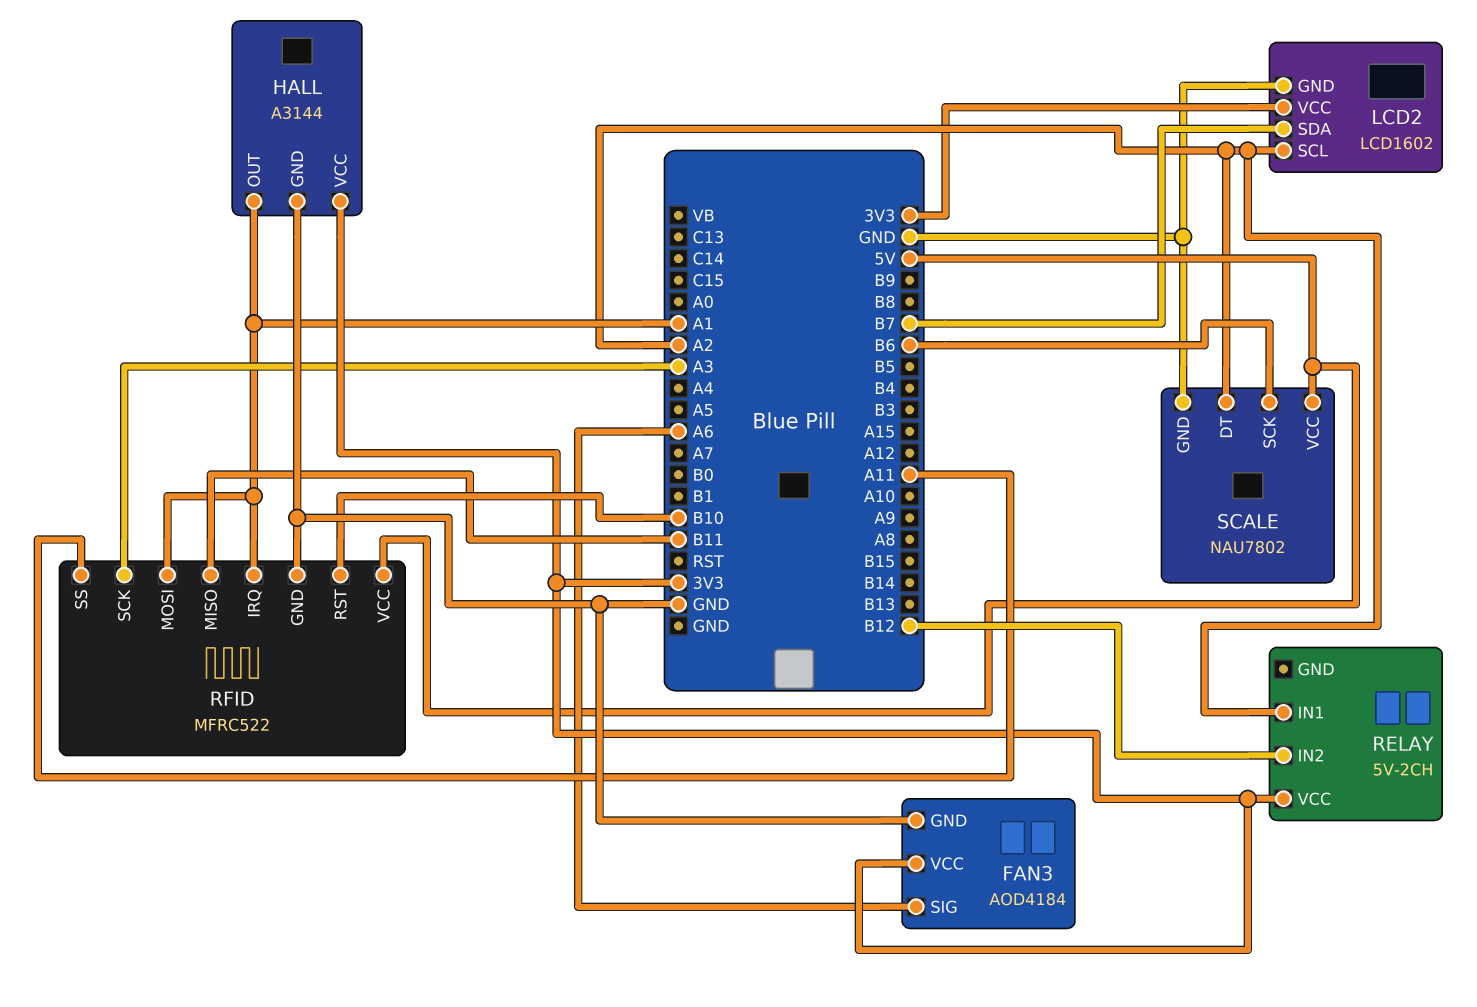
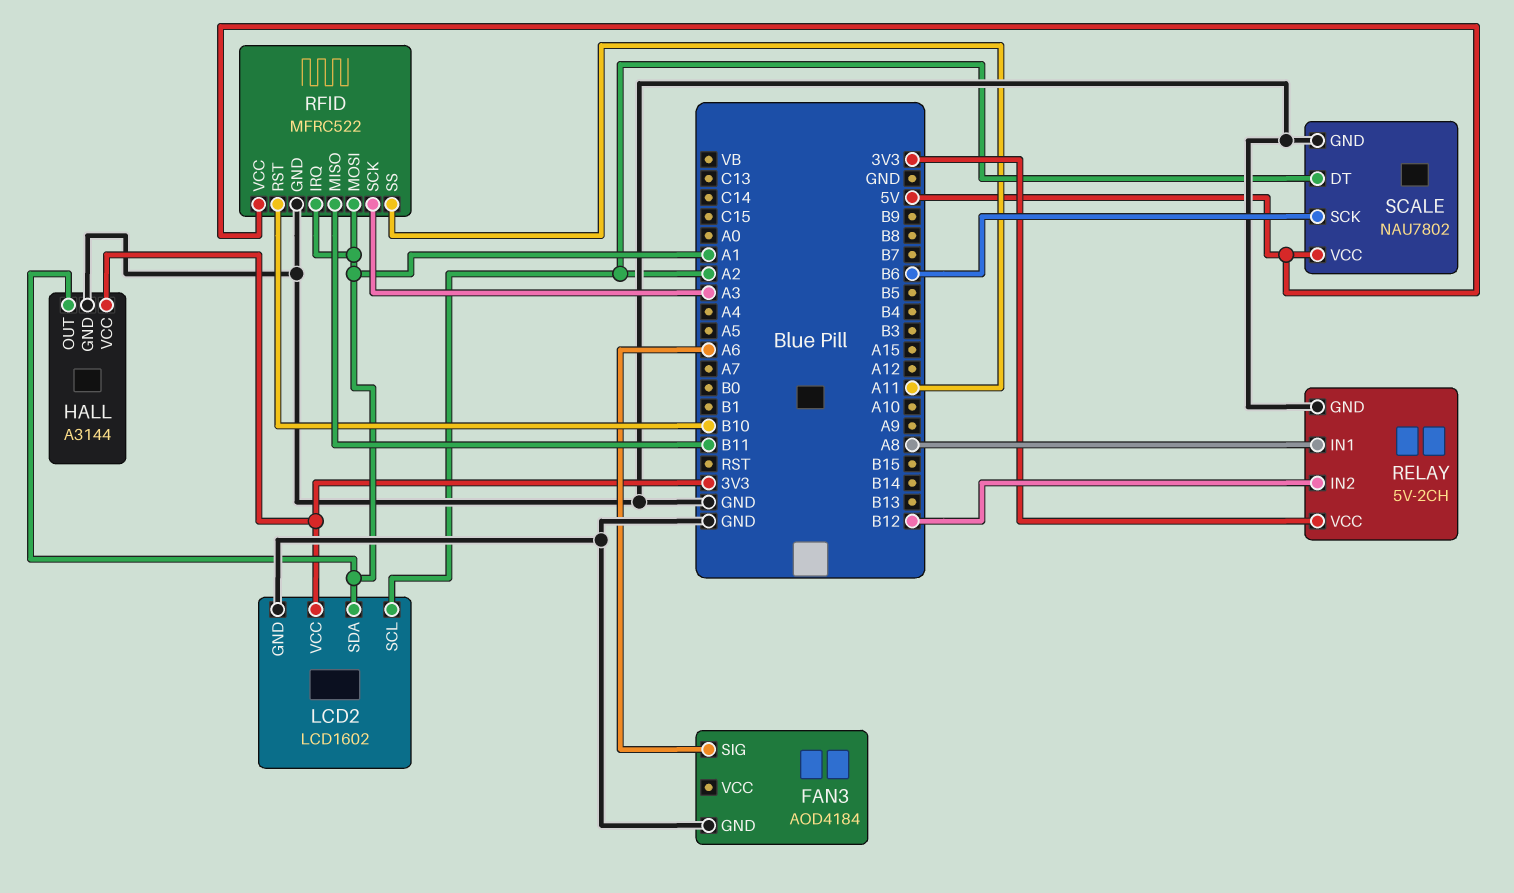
FAN3 pin VCC: 3V3 -> none
LCD2 pin SDA: B7 -> A1
RELAY pin GND: none -> GND
RELAY pin IN1: A2 -> A8

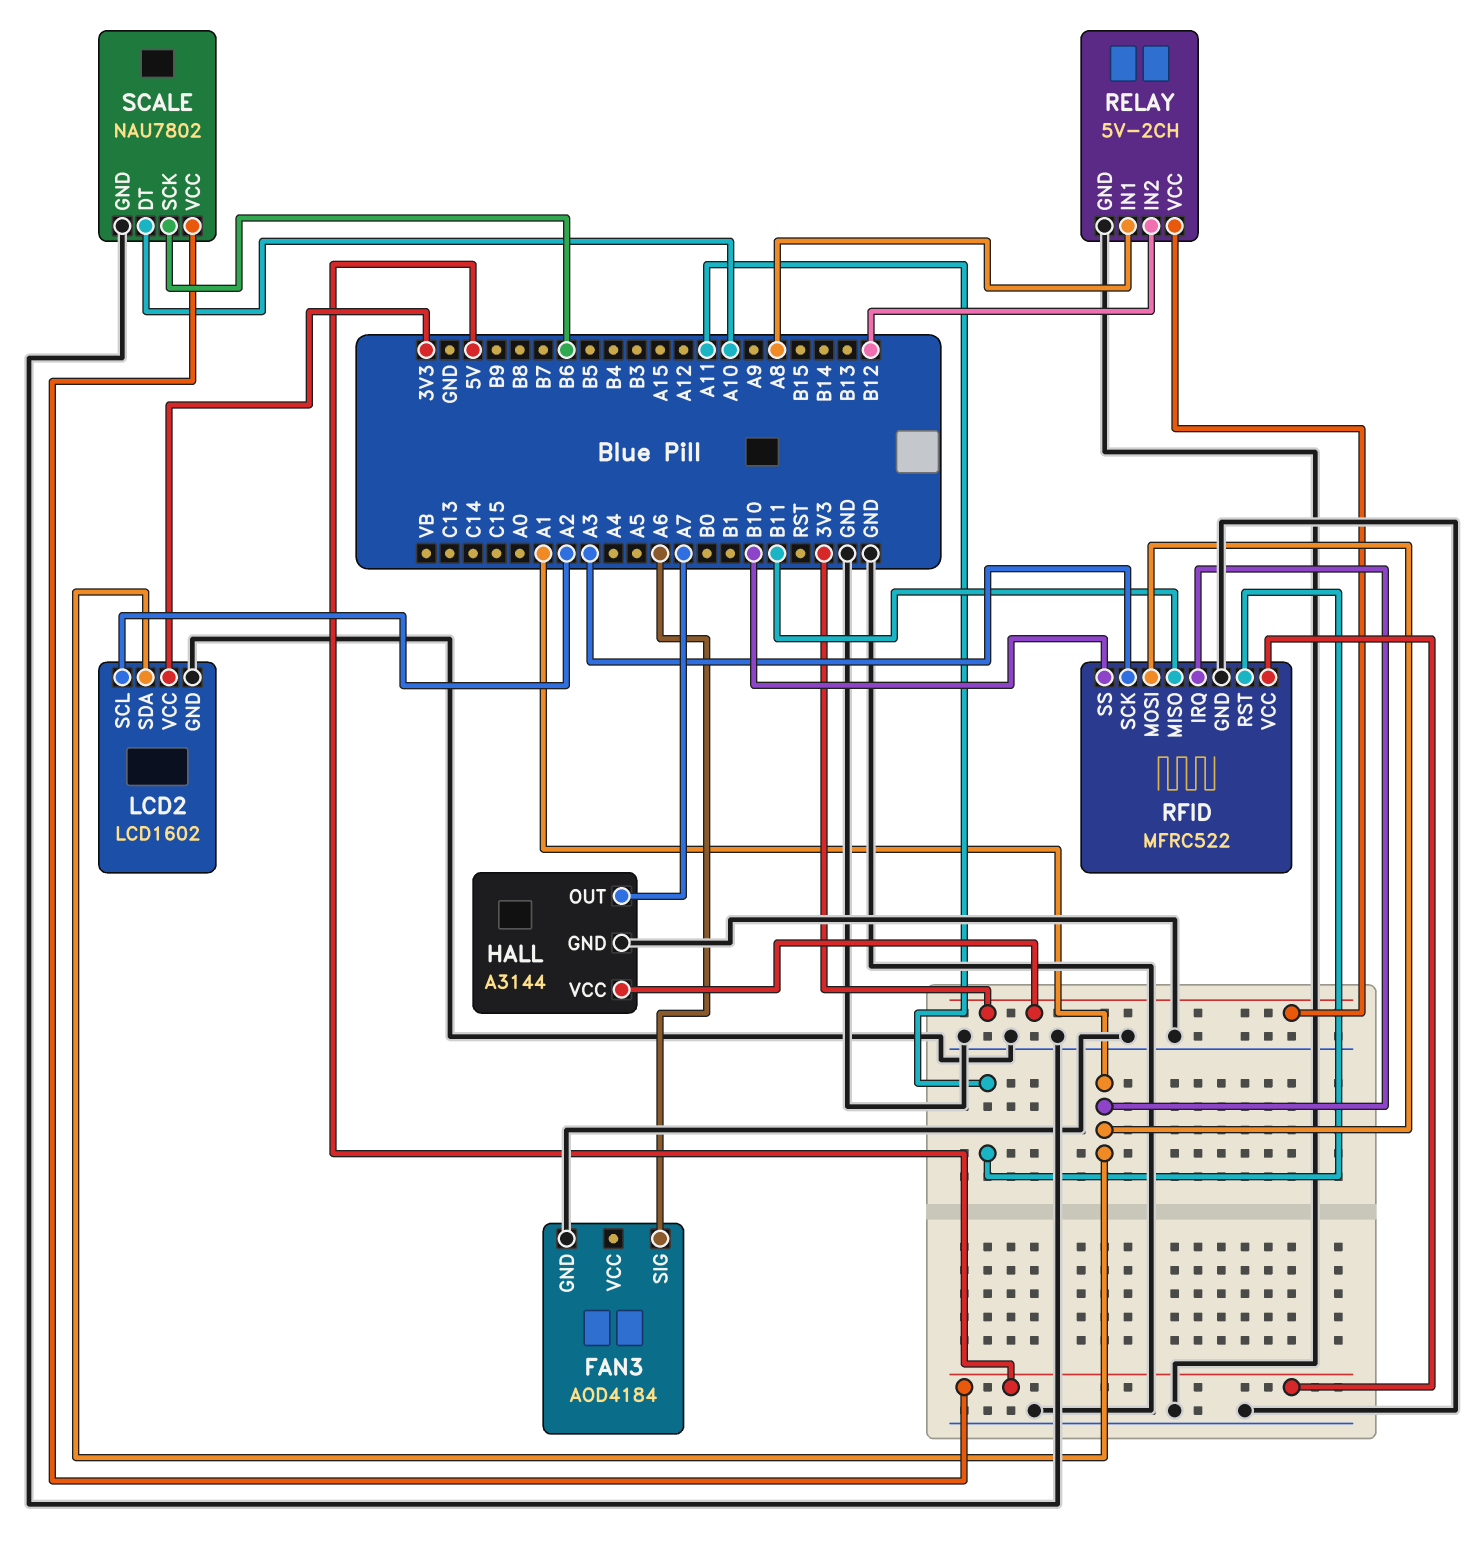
HALL pin OUT: A1 -> A7
RFID pin RST: B10 -> A11
RFID pin SS: A11 -> B10
SCALE pin DT: A2 -> A10

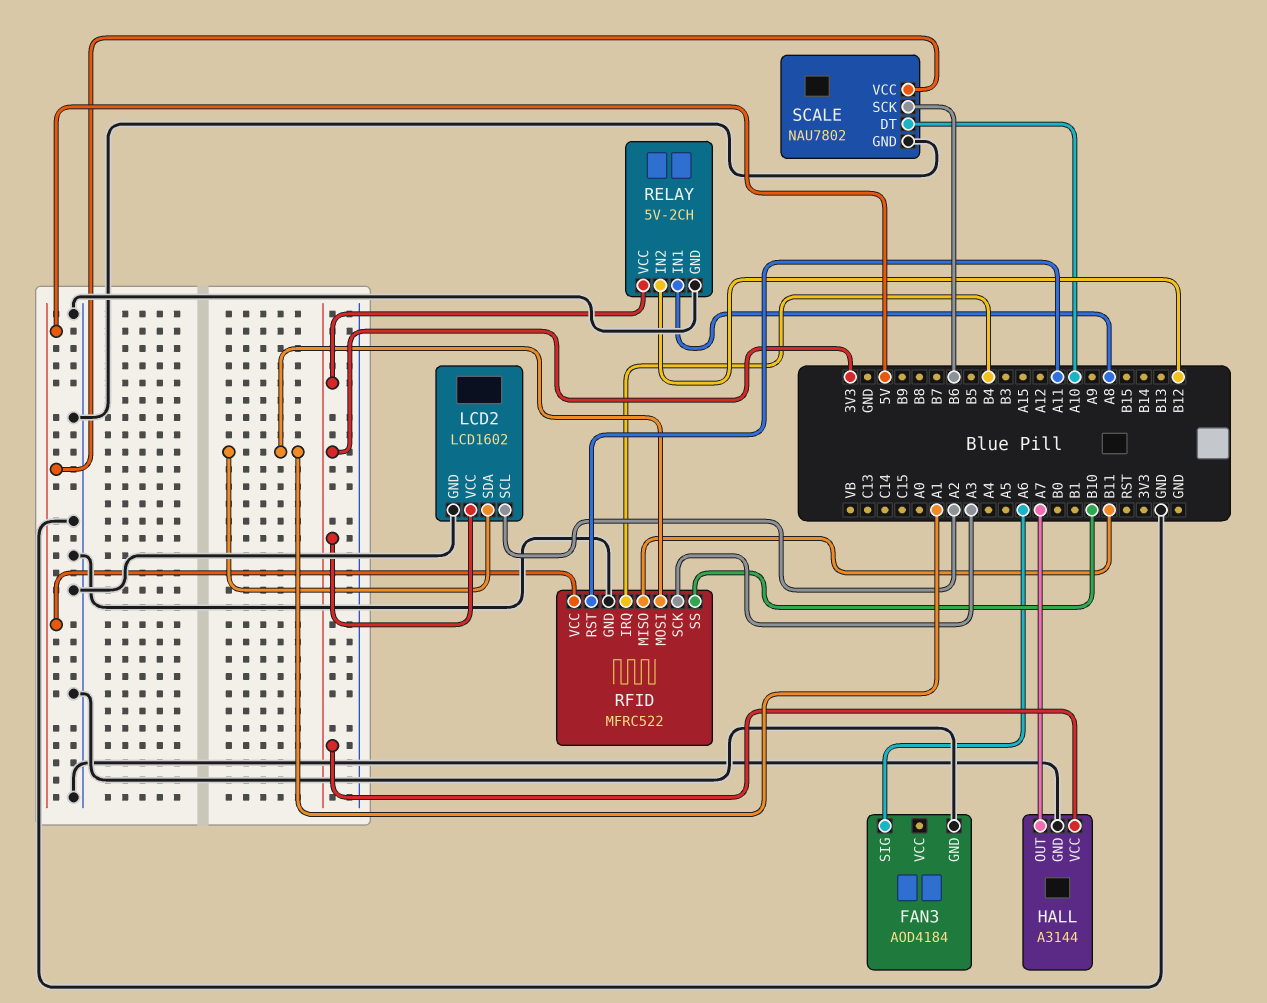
RFID pin IRQ: A1 -> B4

